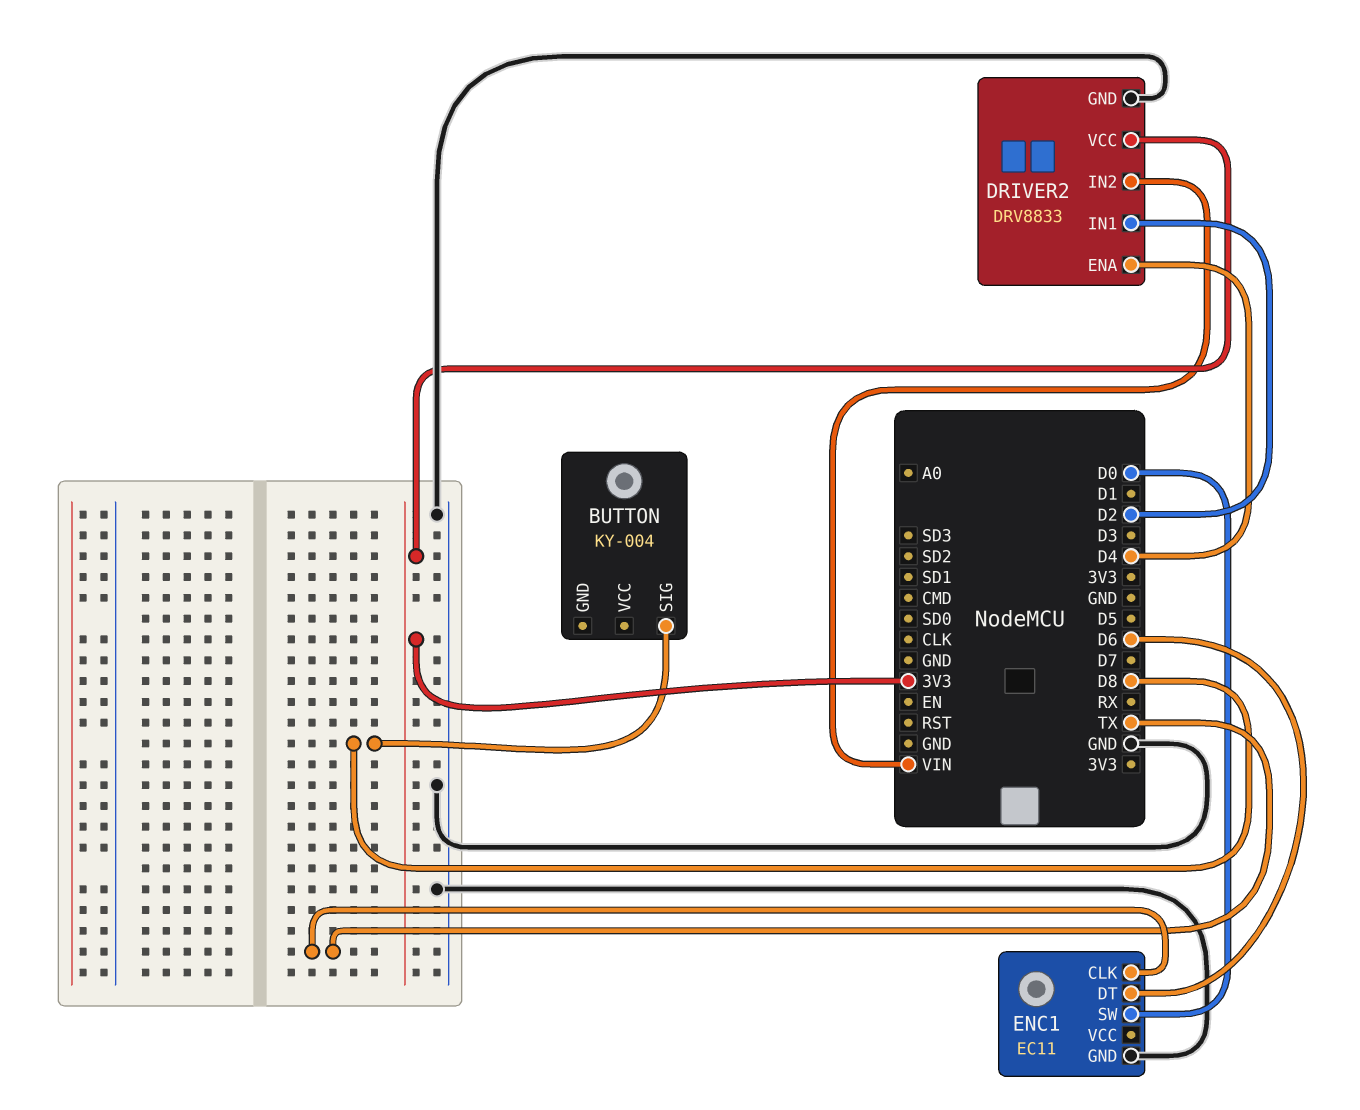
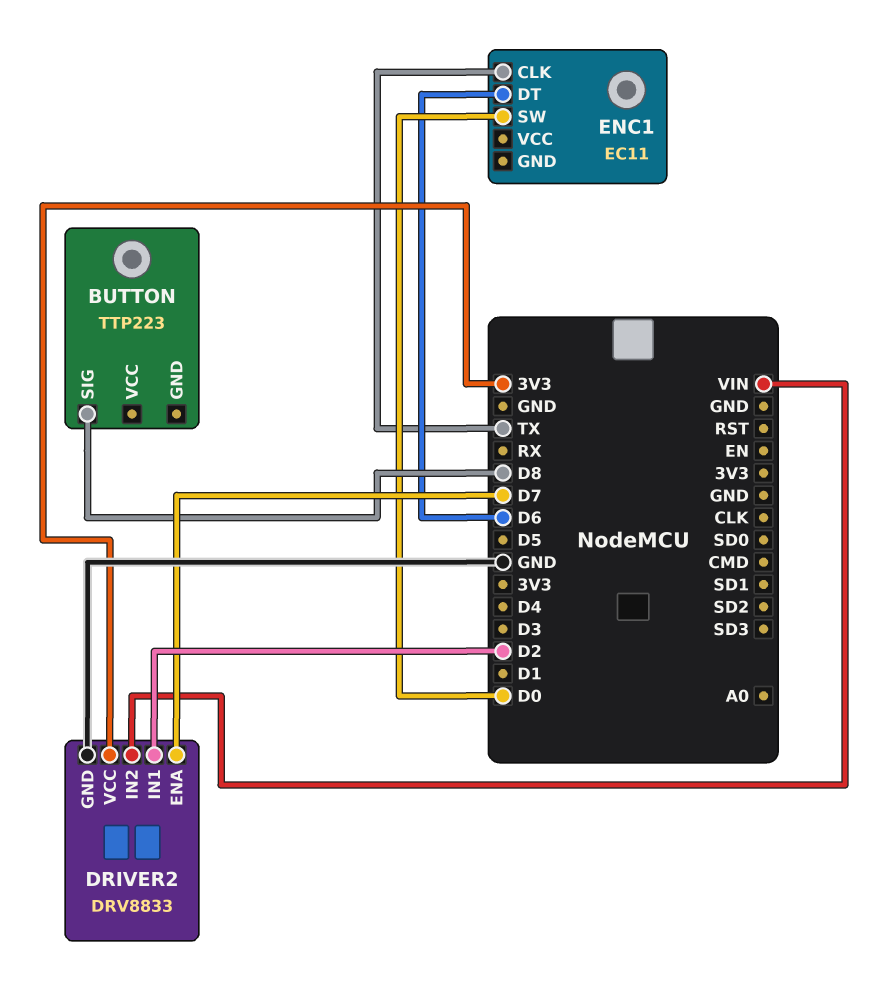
BUTTON: KY-004 -> TTP223
DRIVER2 pin ENA: D4 -> D7
ENC1 pin GND: GND -> none

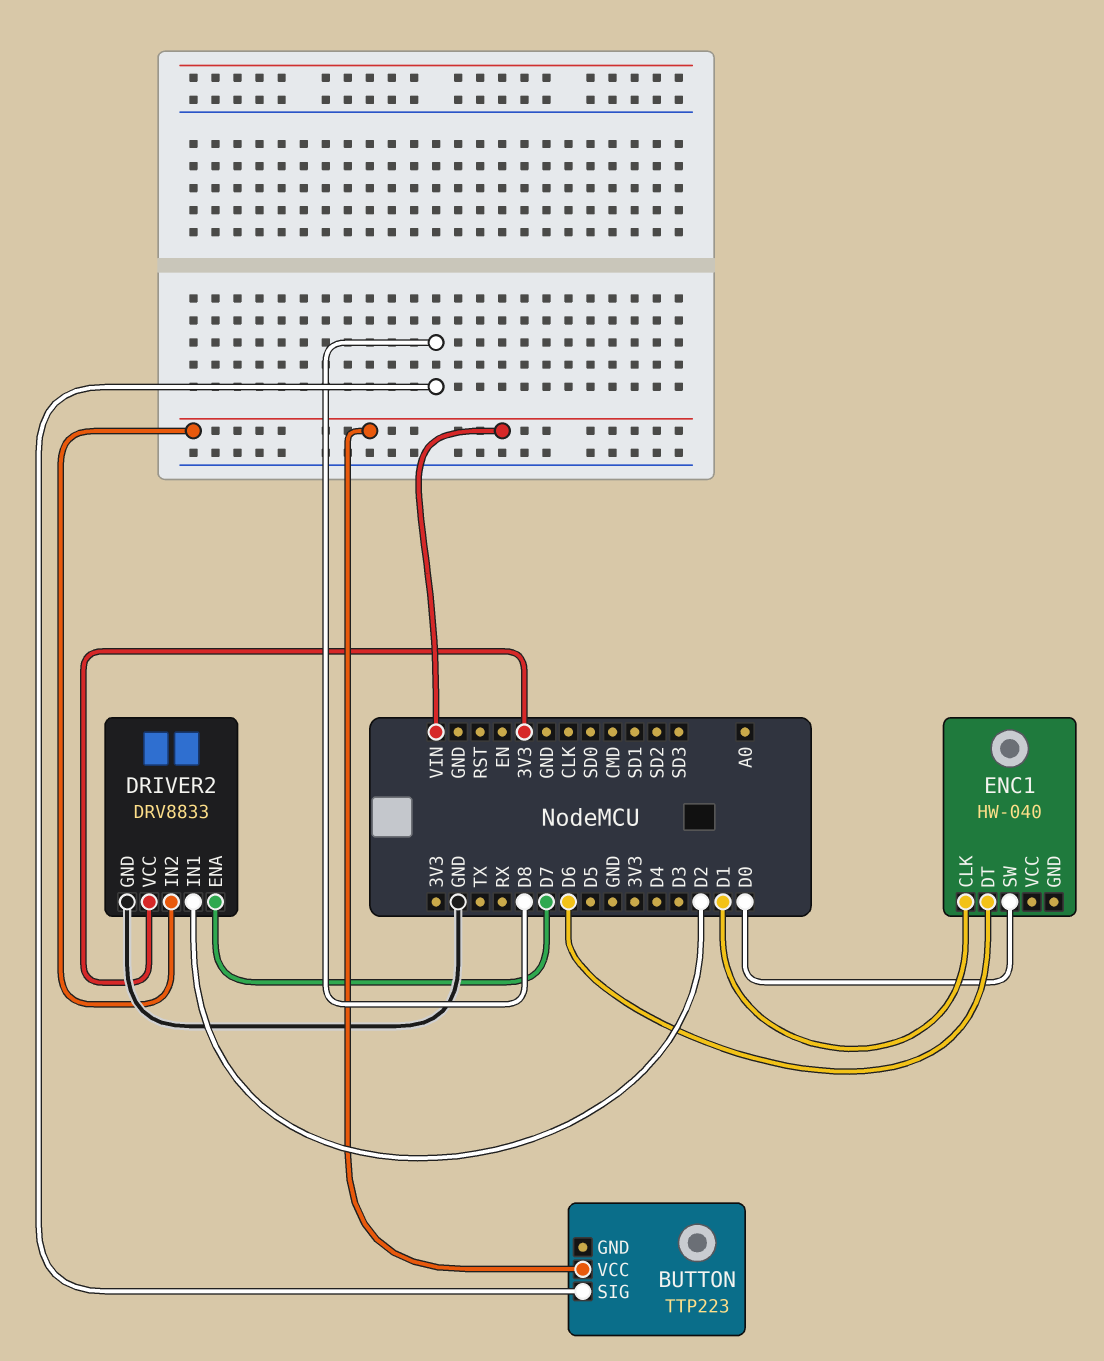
BUTTON pin VCC: none -> VIN
ENC1: EC11 -> HW-040
ENC1 pin CLK: TX -> D1

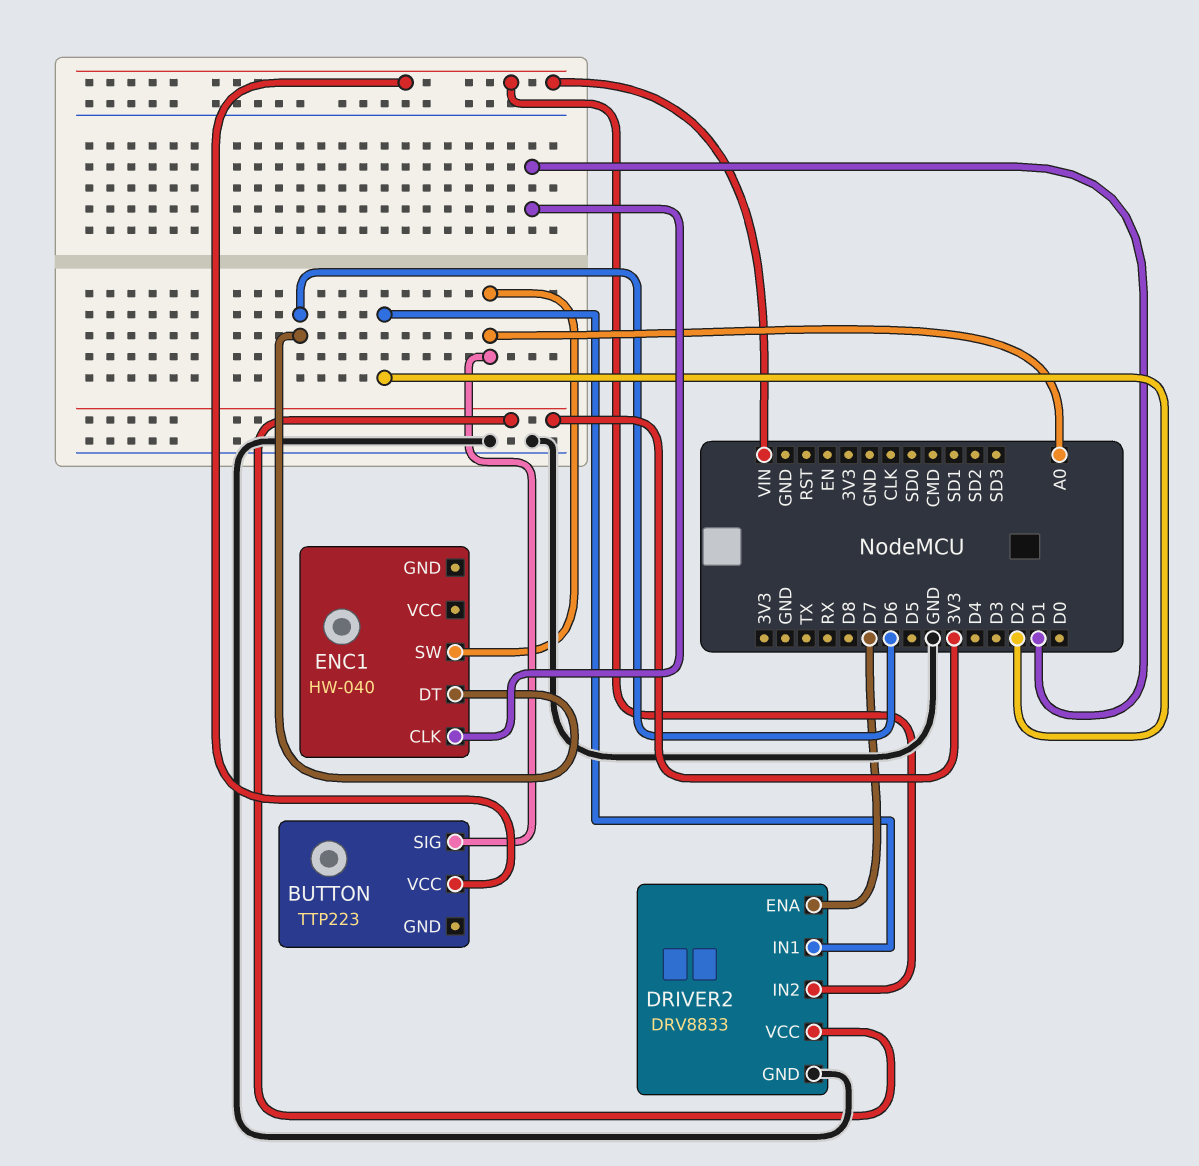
BUTTON pin SIG: D8 -> A0
ENC1 pin SW: D0 -> A0

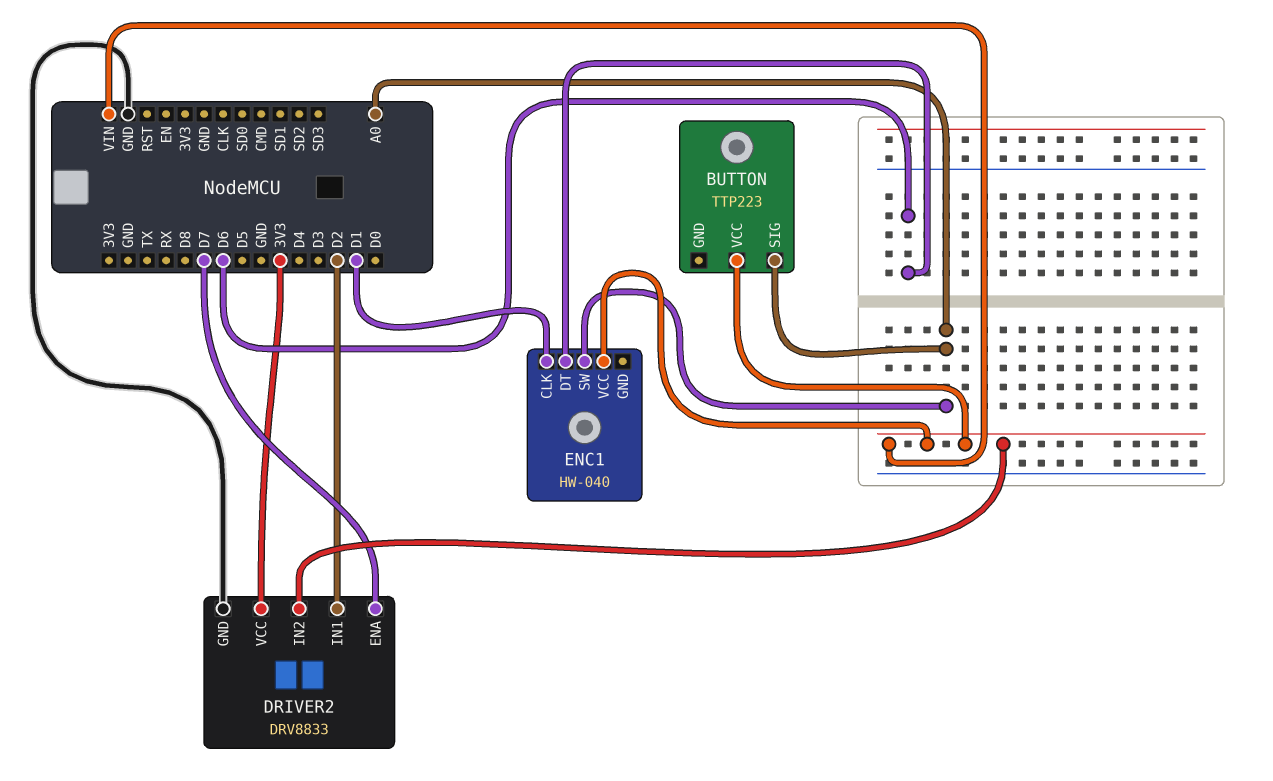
ENC1 pin VCC: none -> VIN

